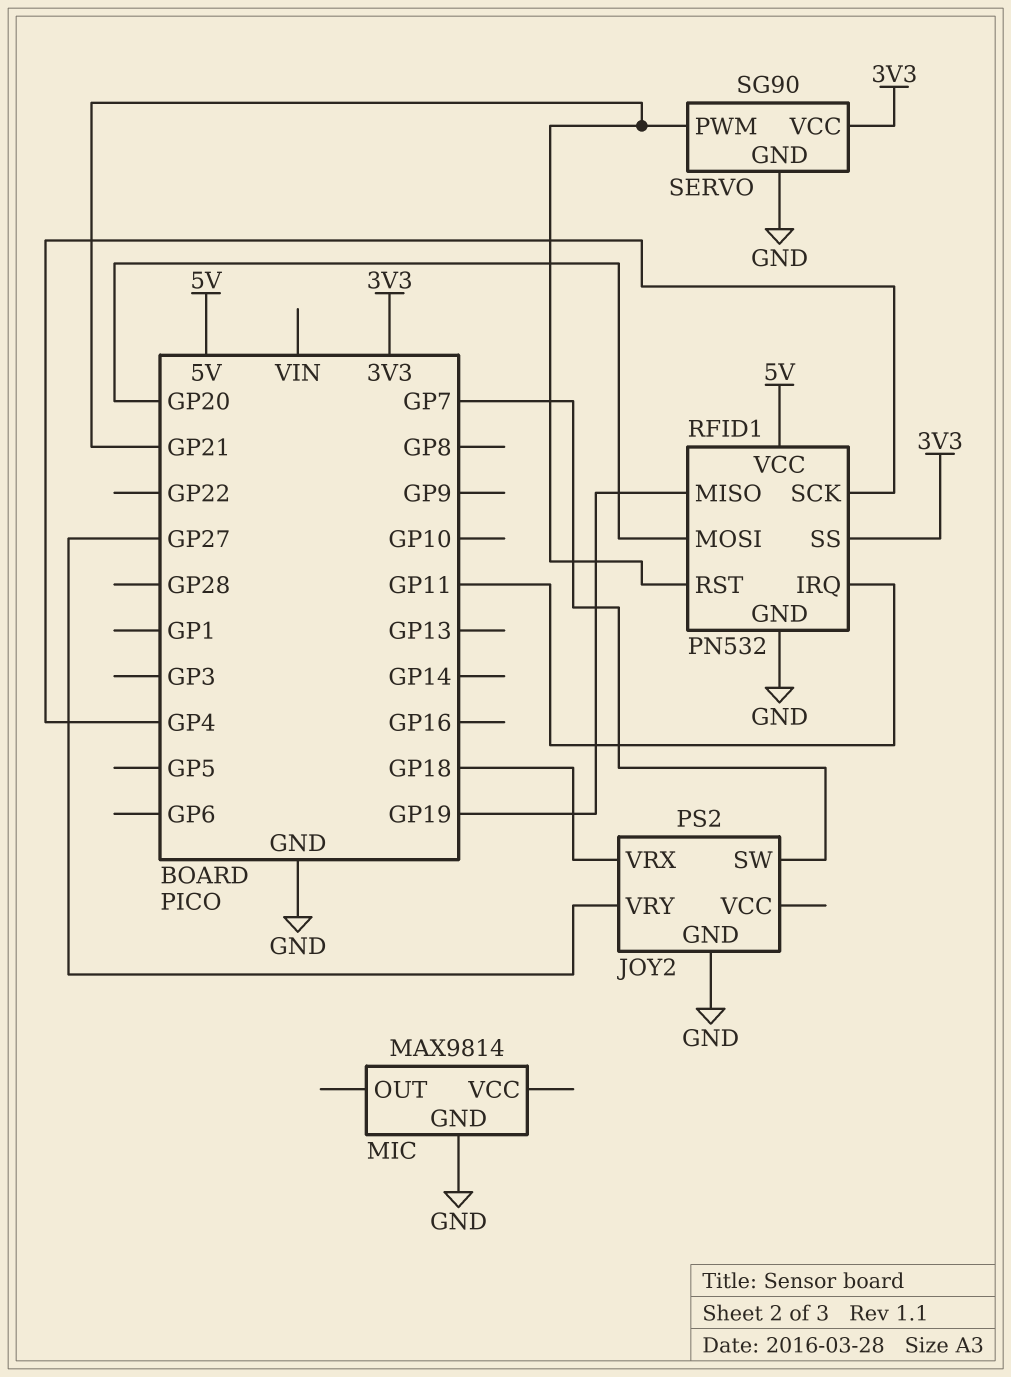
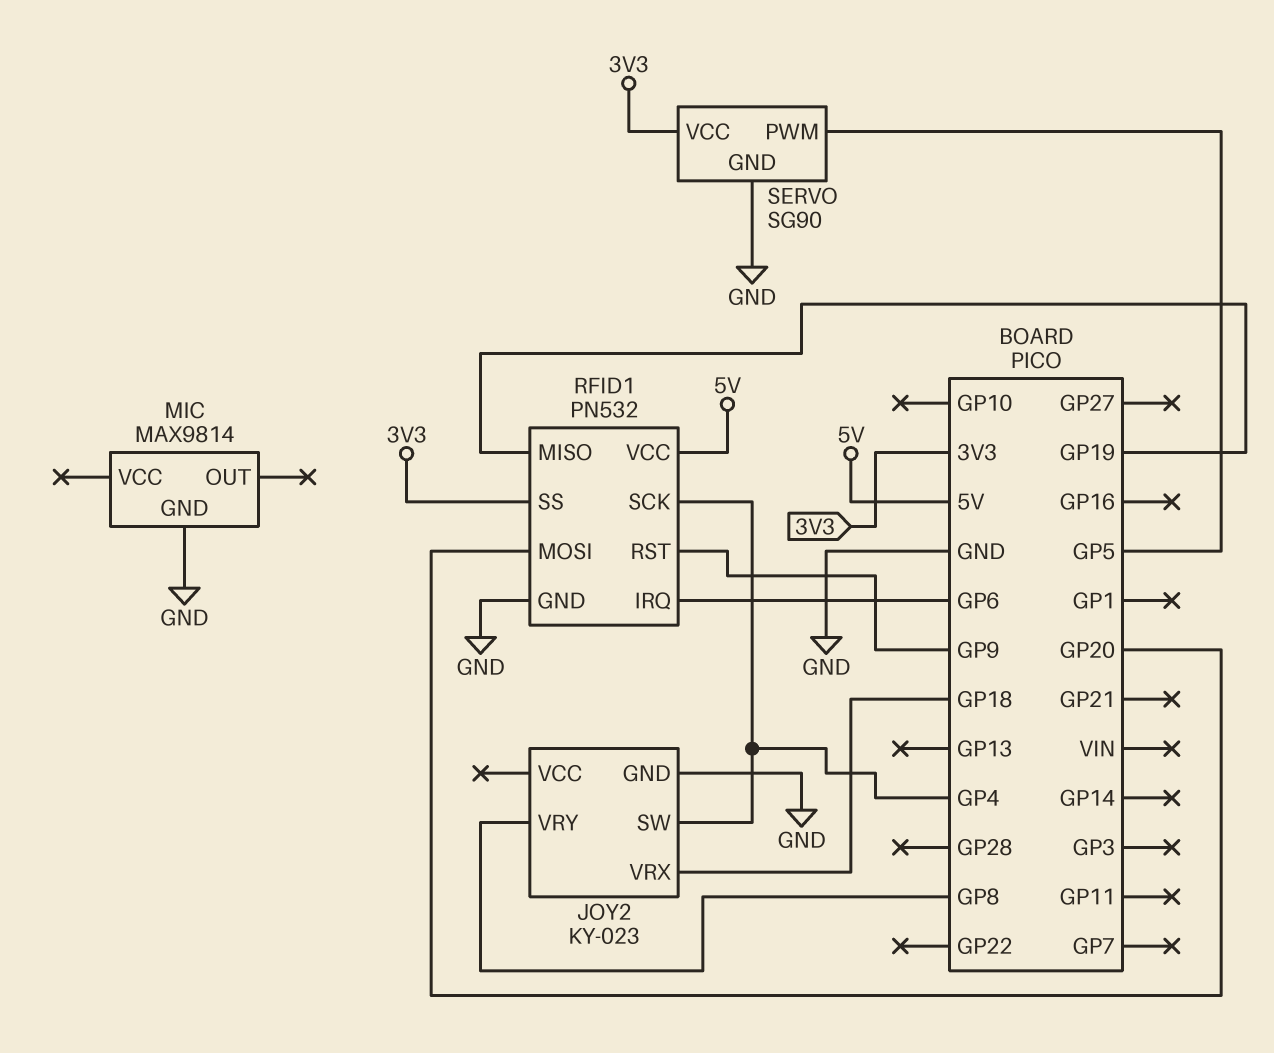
JOY2: PS2 -> KY-023
JOY2 pin SW: GP7 -> GP4
JOY2 pin VRY: GP27 -> GP8
RFID1 pin IRQ: GP11 -> GP6
RFID1 pin RST: GP21 -> GP9
SERVO pin PWM: GP21 -> GP5

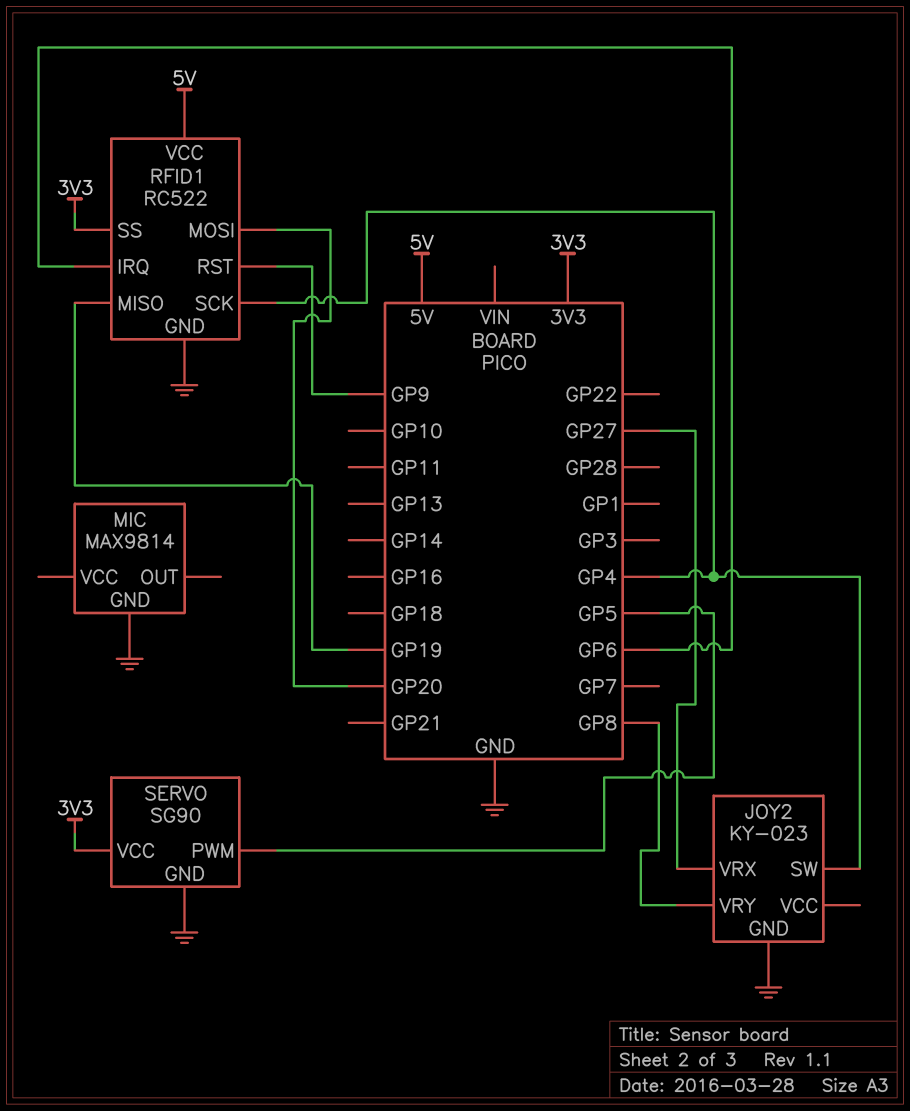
JOY2 pin VRX: GP18 -> GP27
RFID1: PN532 -> RC522

